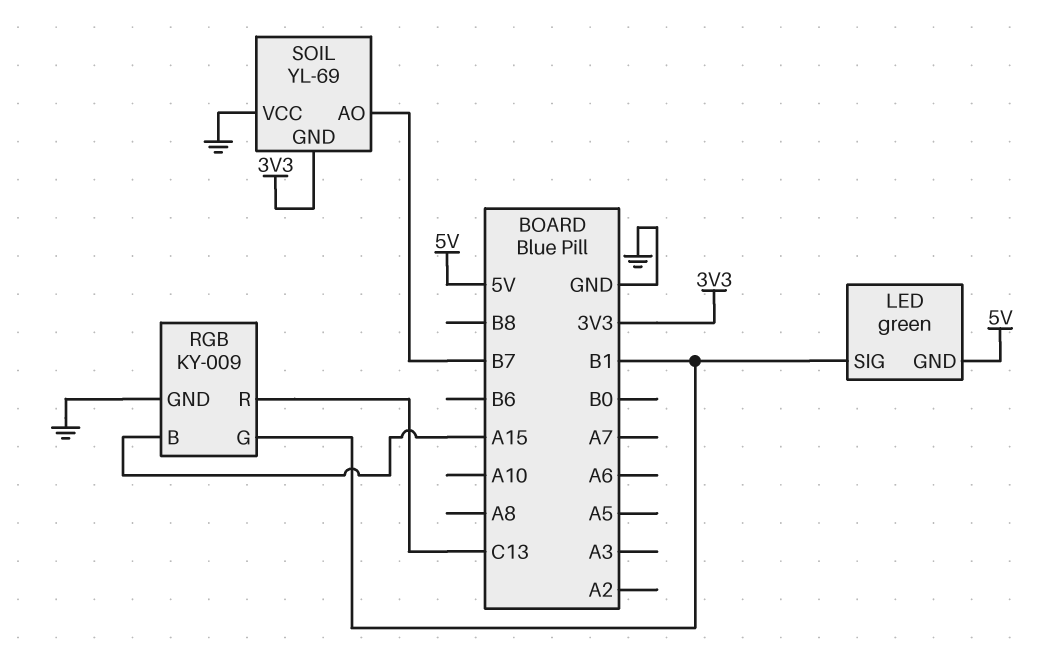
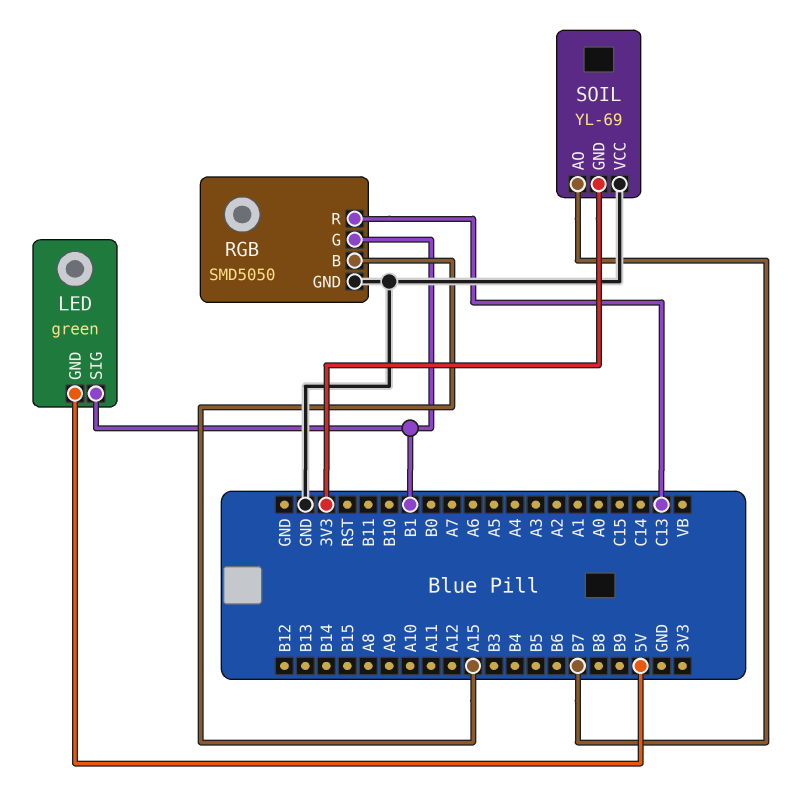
RGB: KY-009 -> SMD5050

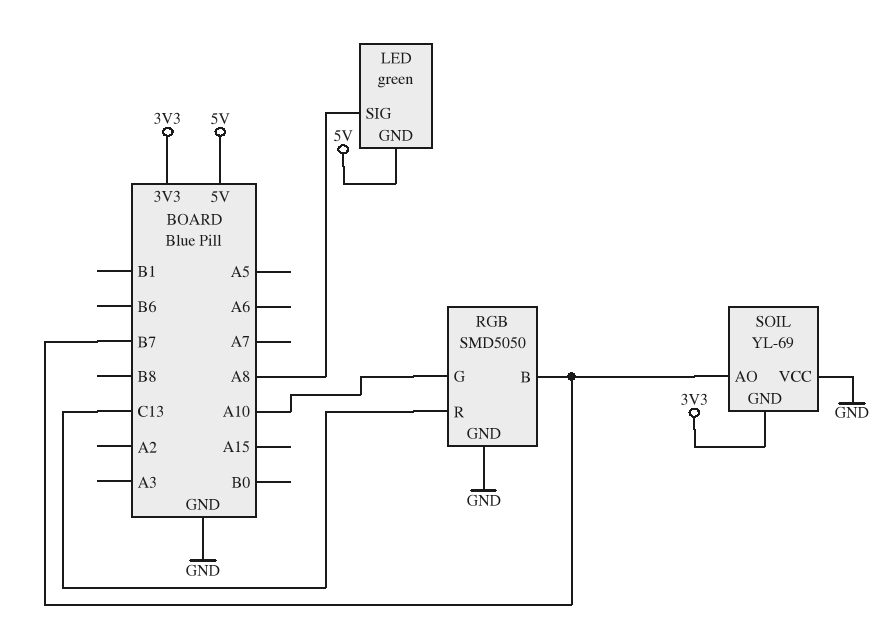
LED pin SIG: B1 -> A8
RGB pin B: A15 -> B7
RGB pin G: B1 -> A10

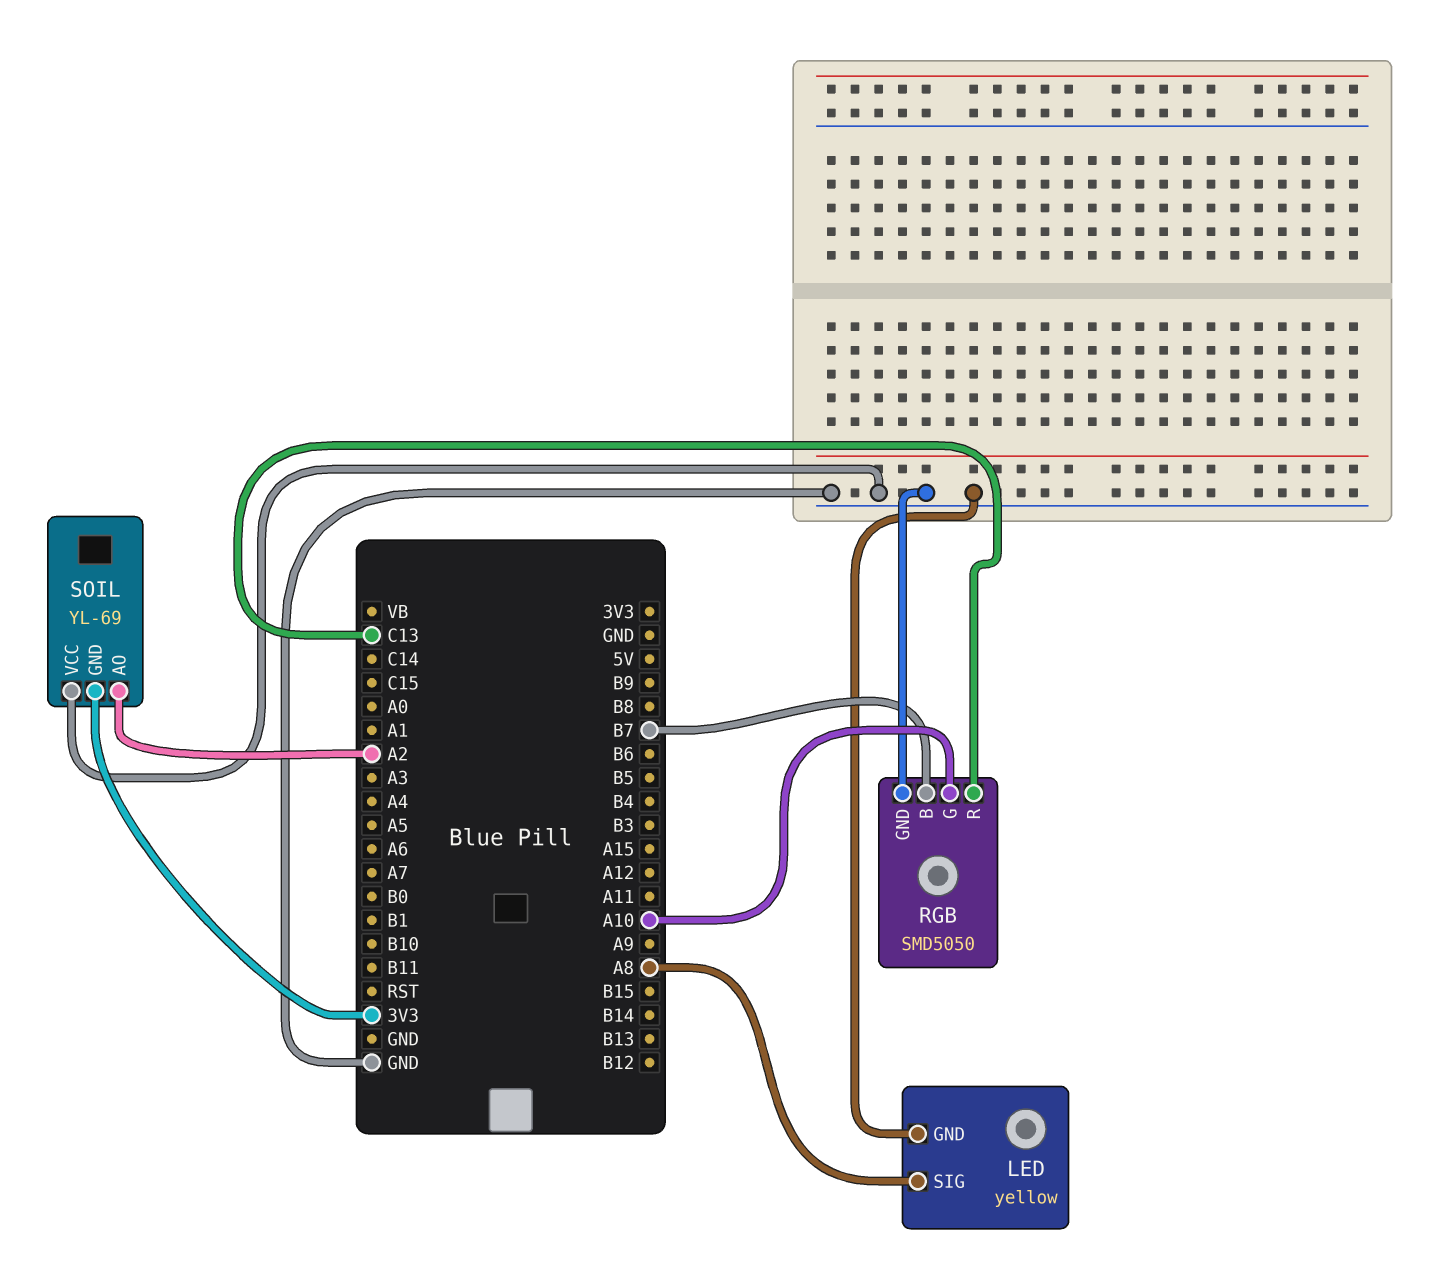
LED: green -> yellow
LED pin GND: 5V -> GND
SOIL pin AO: B7 -> A2

